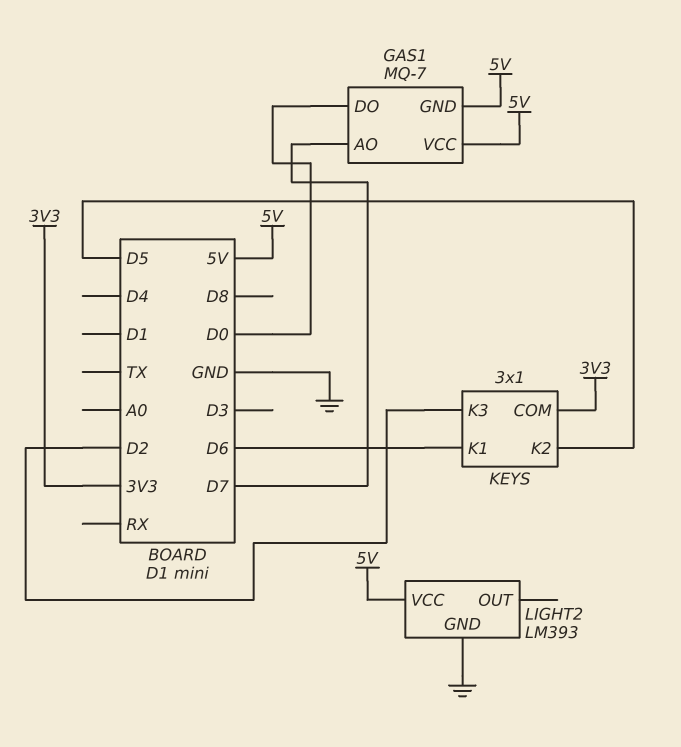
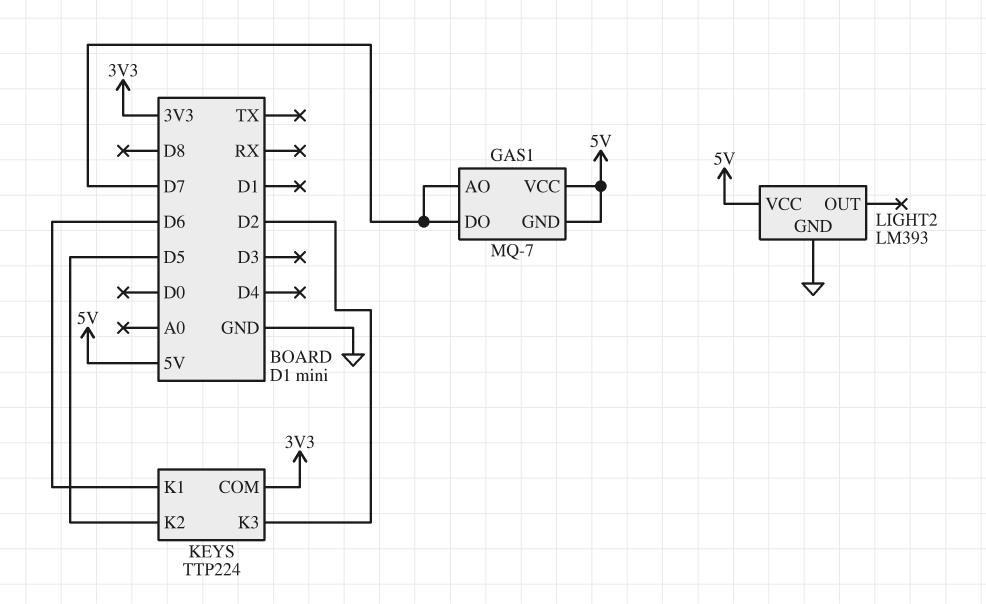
GAS1 pin DO: D0 -> D7
KEYS: 3x1 -> TTP224

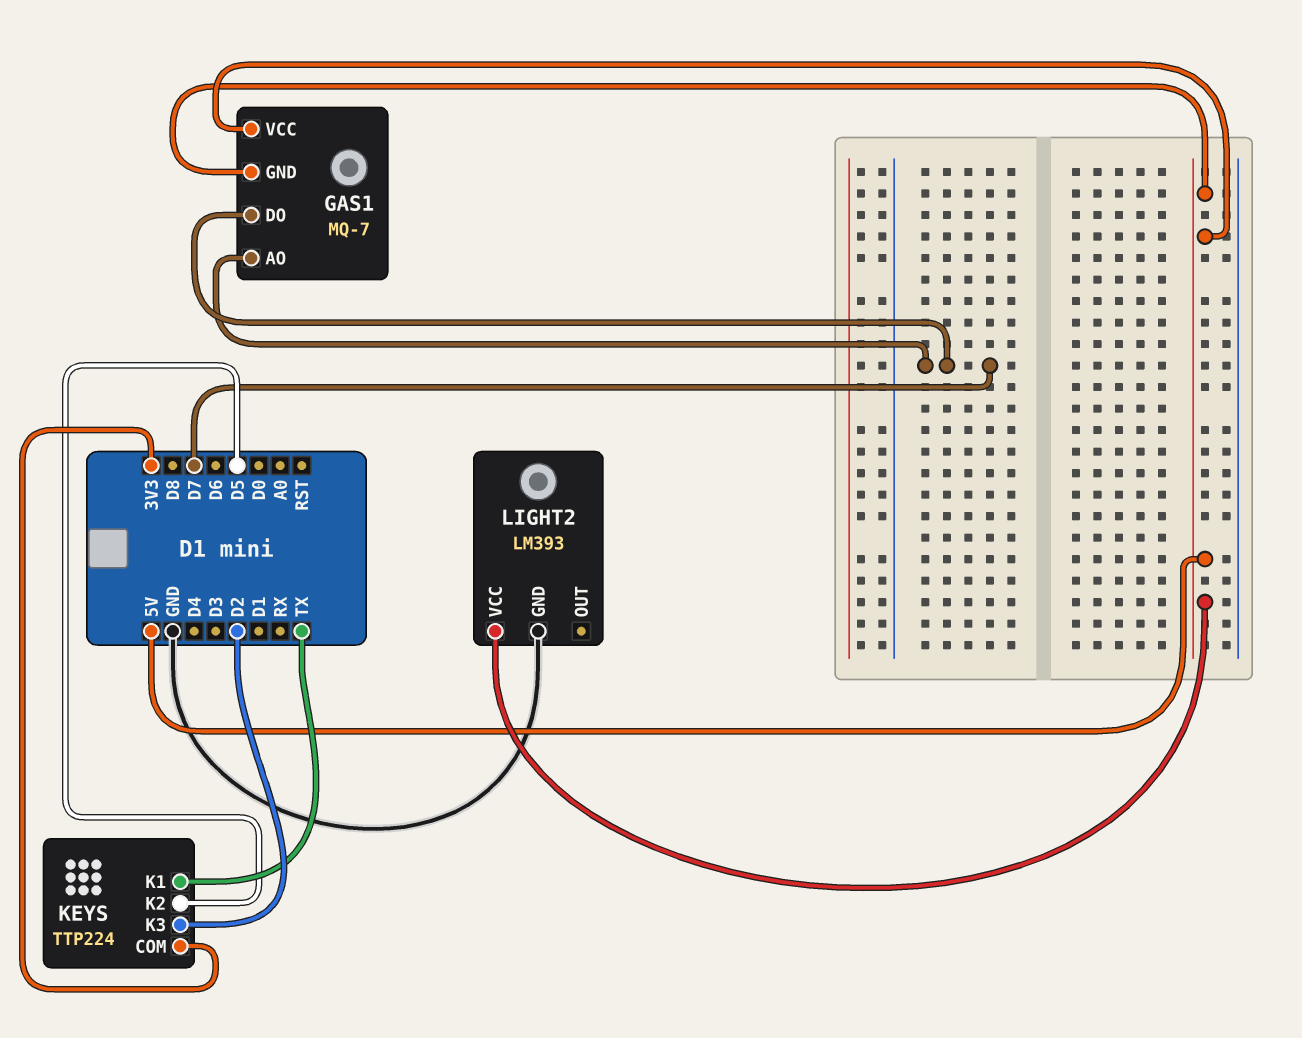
KEYS pin K1: D6 -> TX

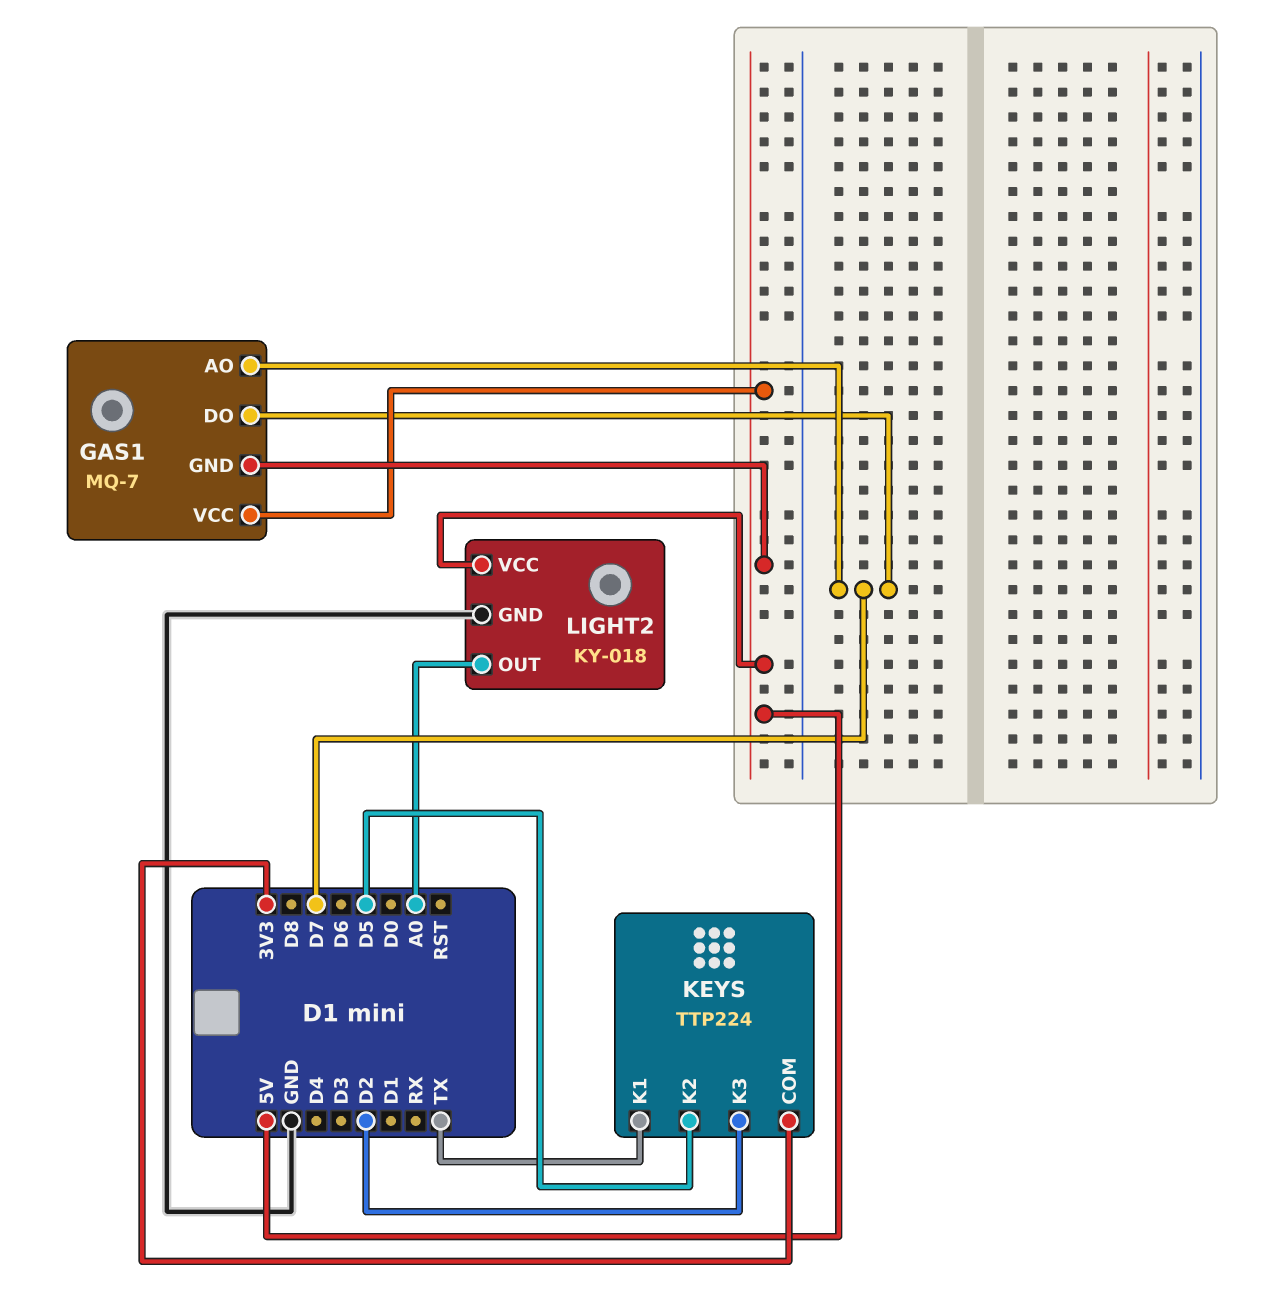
LIGHT2: LM393 -> KY-018
LIGHT2 pin OUT: none -> A0

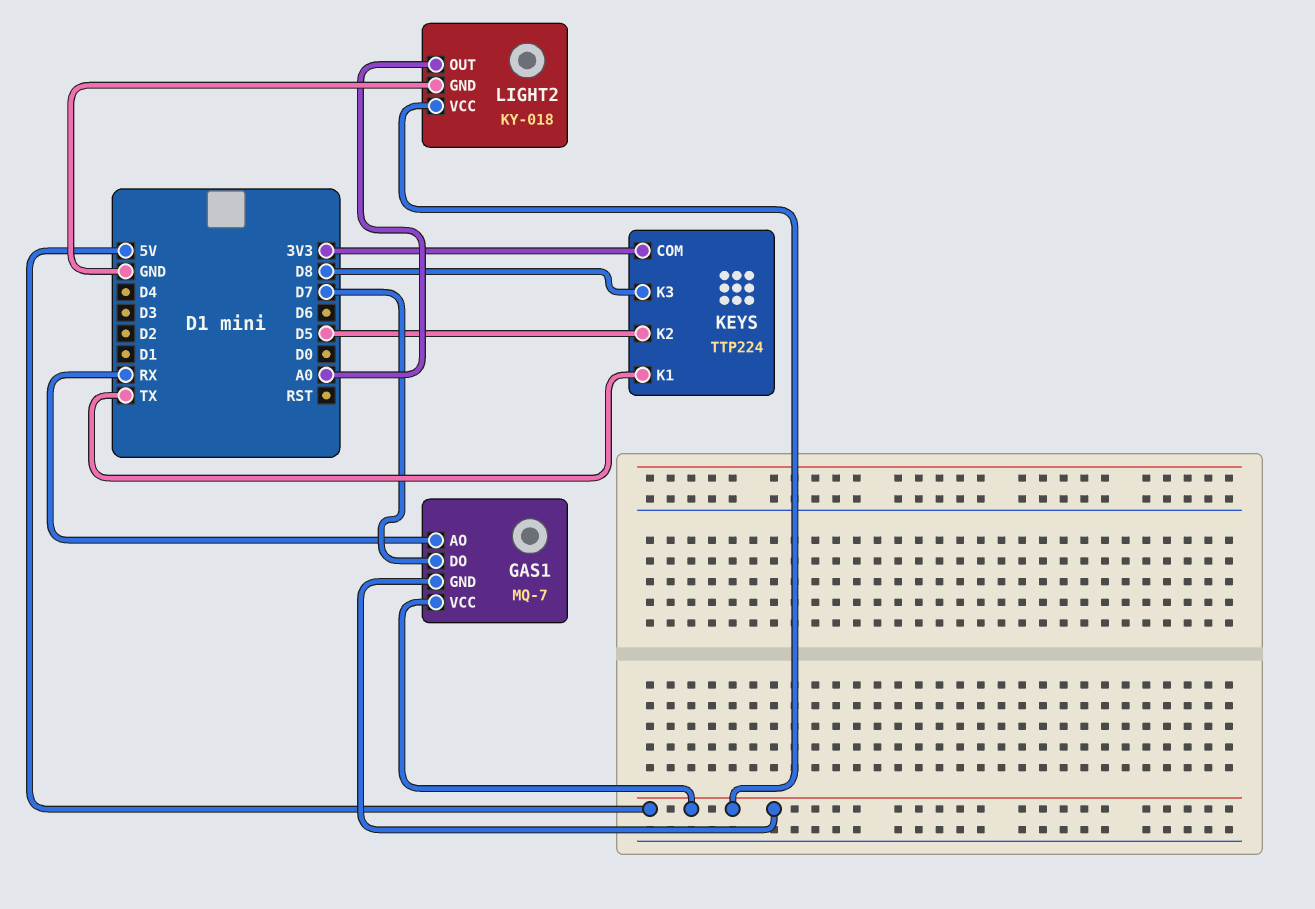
GAS1 pin AO: D7 -> RX
KEYS pin K3: D2 -> D8

